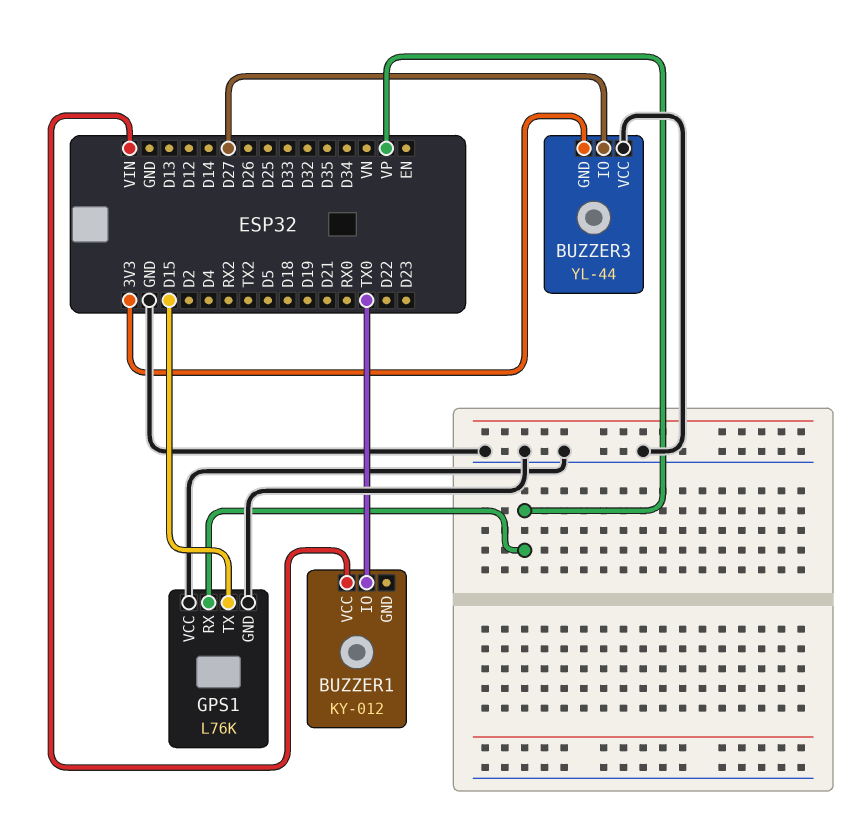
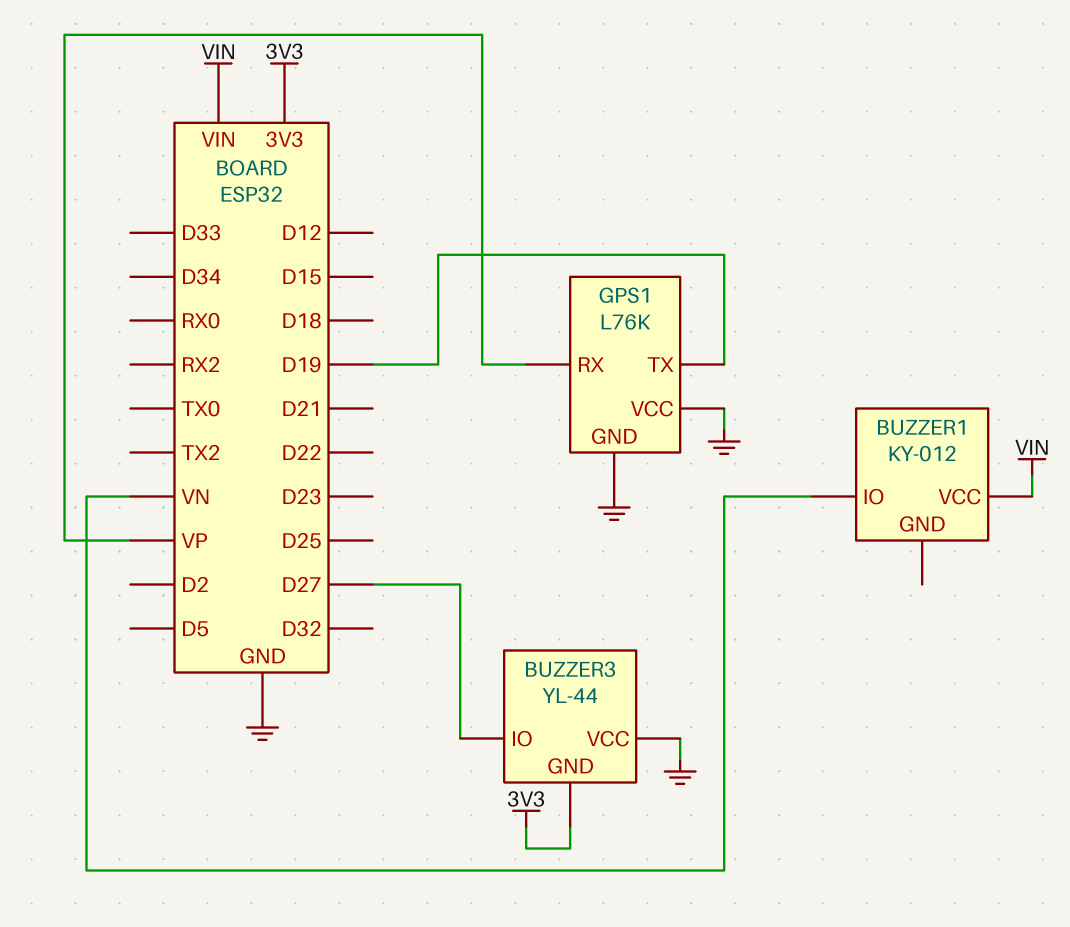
BUZZER1 pin IO: TX0 -> VN
GPS1 pin TX: D15 -> D19

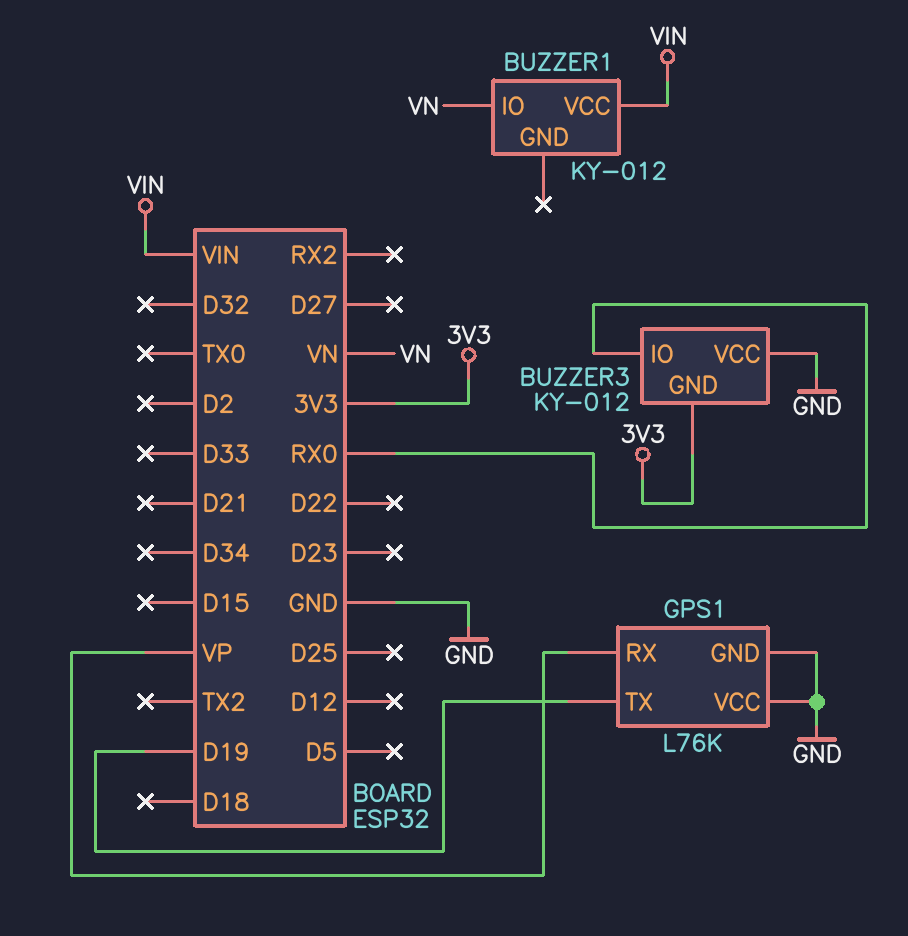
BUZZER3: YL-44 -> KY-012
BUZZER3 pin IO: D27 -> RX0

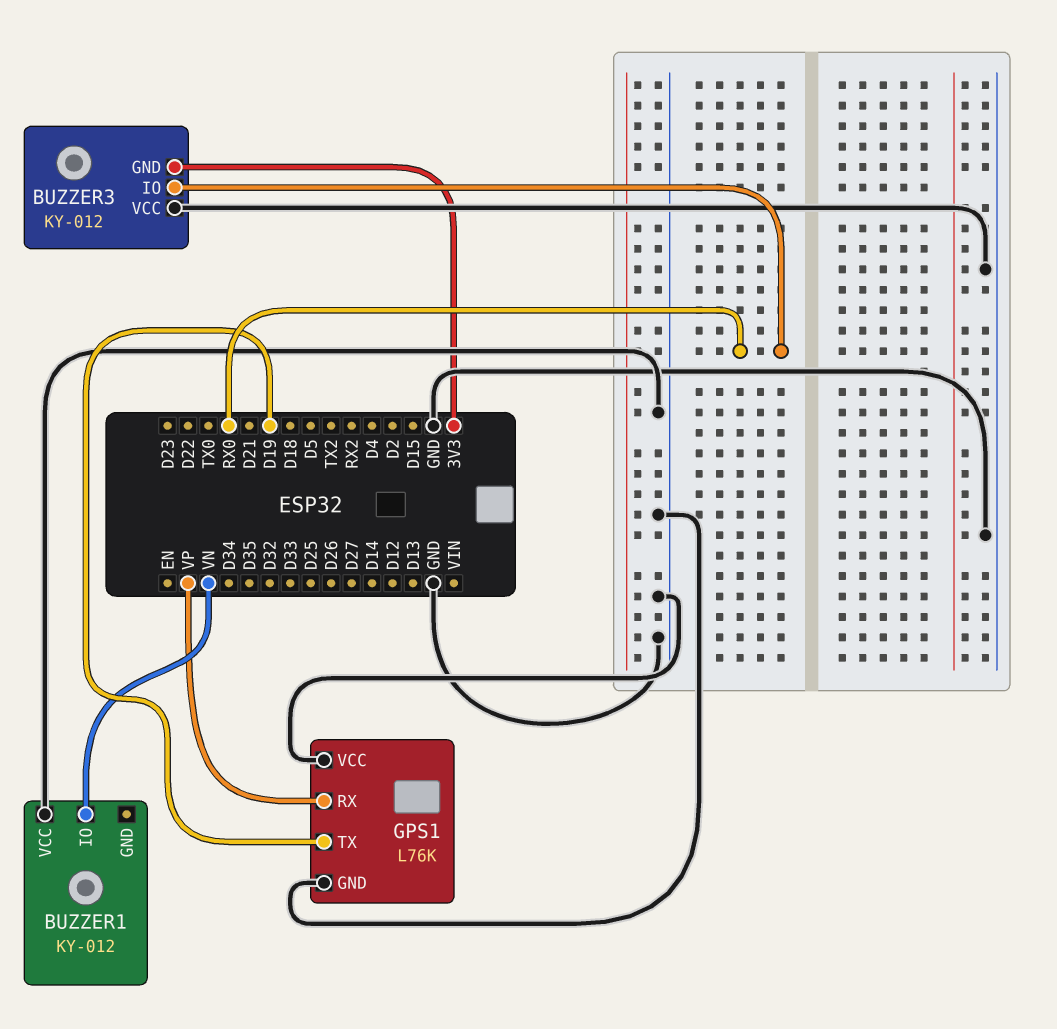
BUZZER1 pin VCC: VIN -> GND

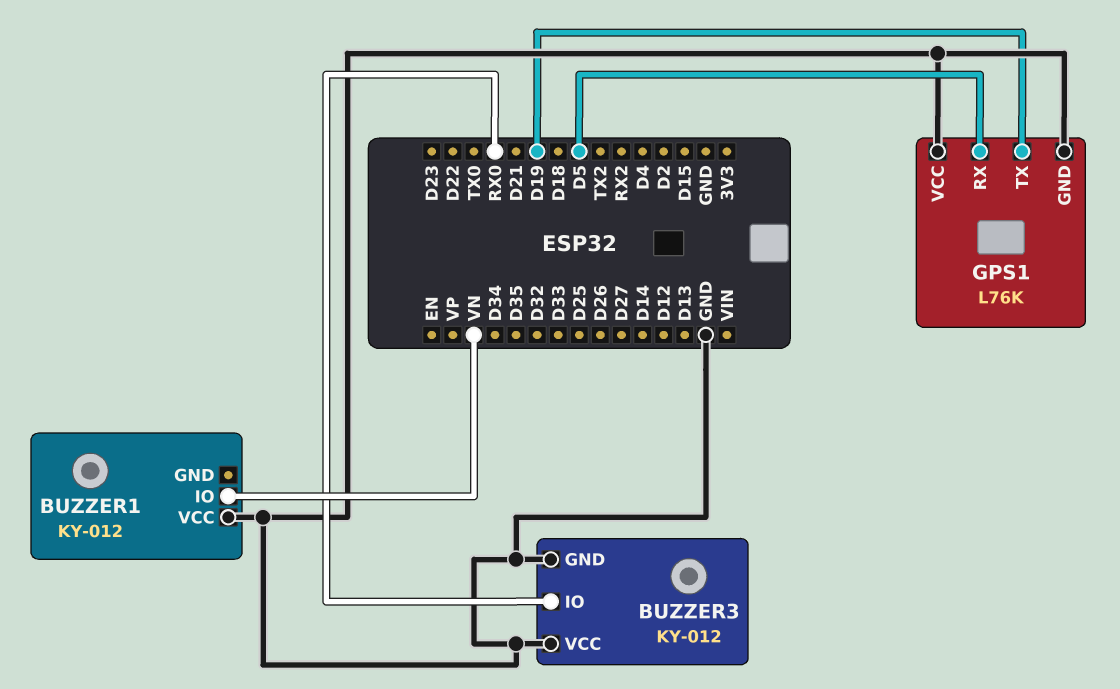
BUZZER3 pin GND: 3V3 -> GND
GPS1 pin RX: VP -> D5

